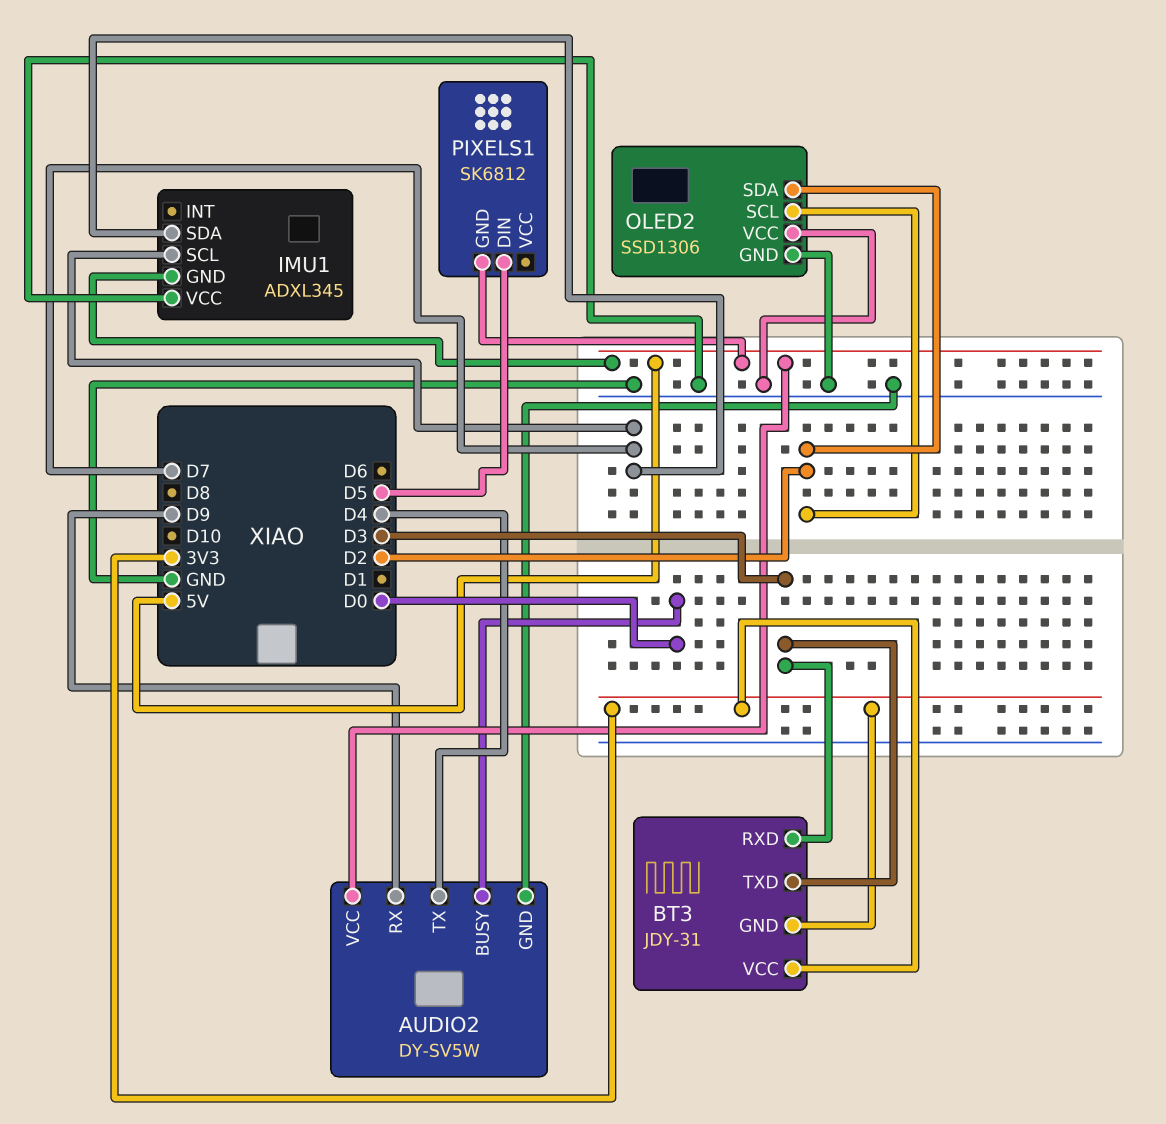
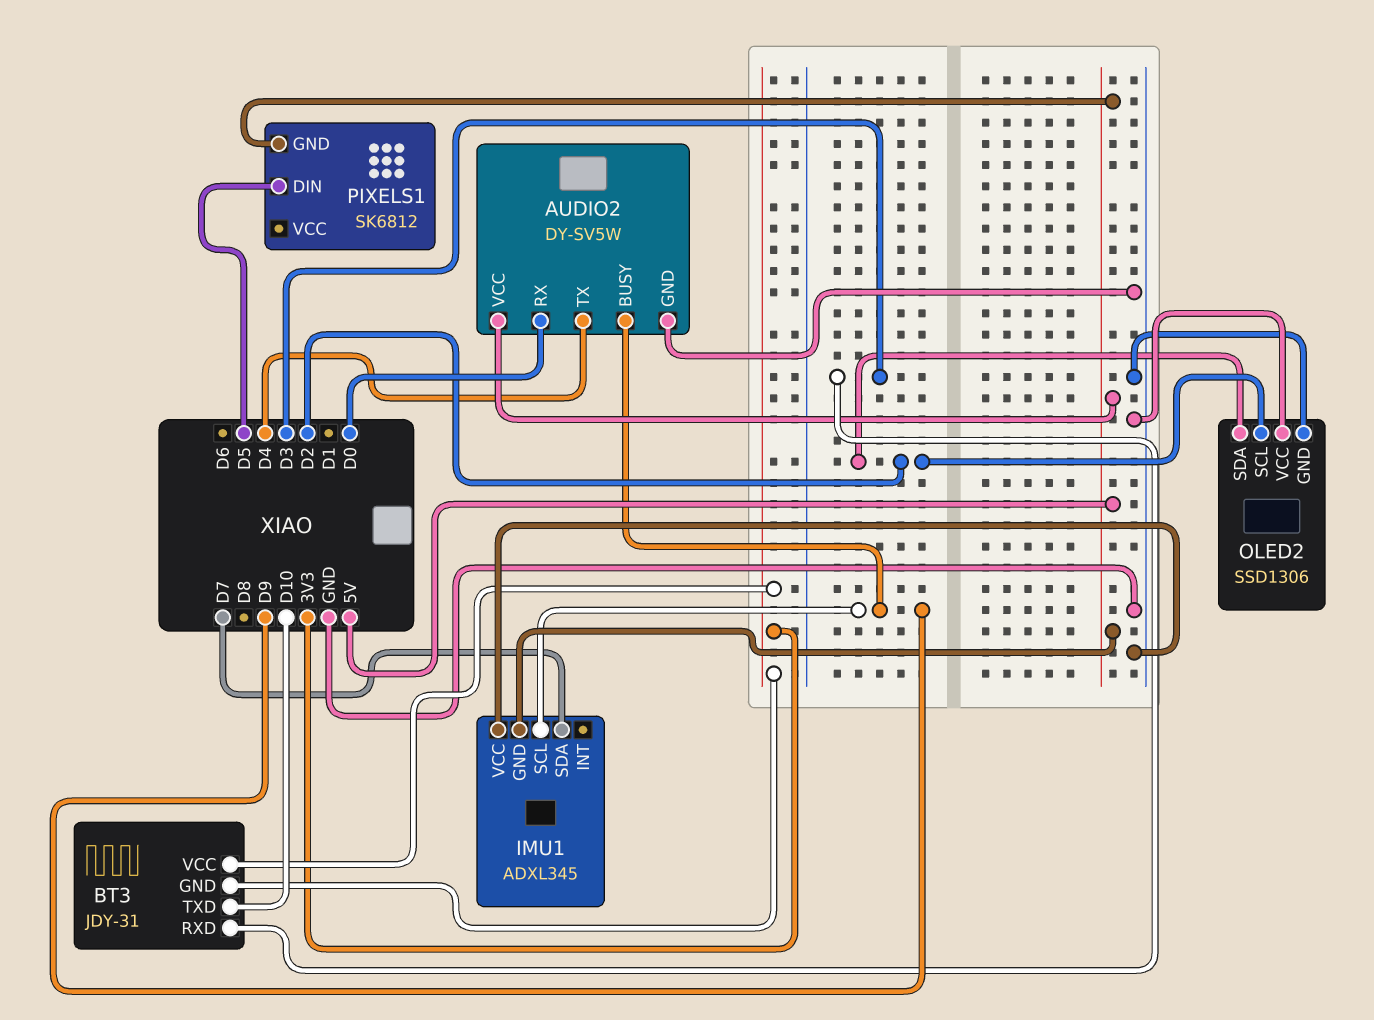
AUDIO2 pin BUSY: D0 -> D9
AUDIO2 pin RX: D9 -> D0
BT3 pin TXD: D3 -> D10
IMU1 pin SCL: D7 -> D9

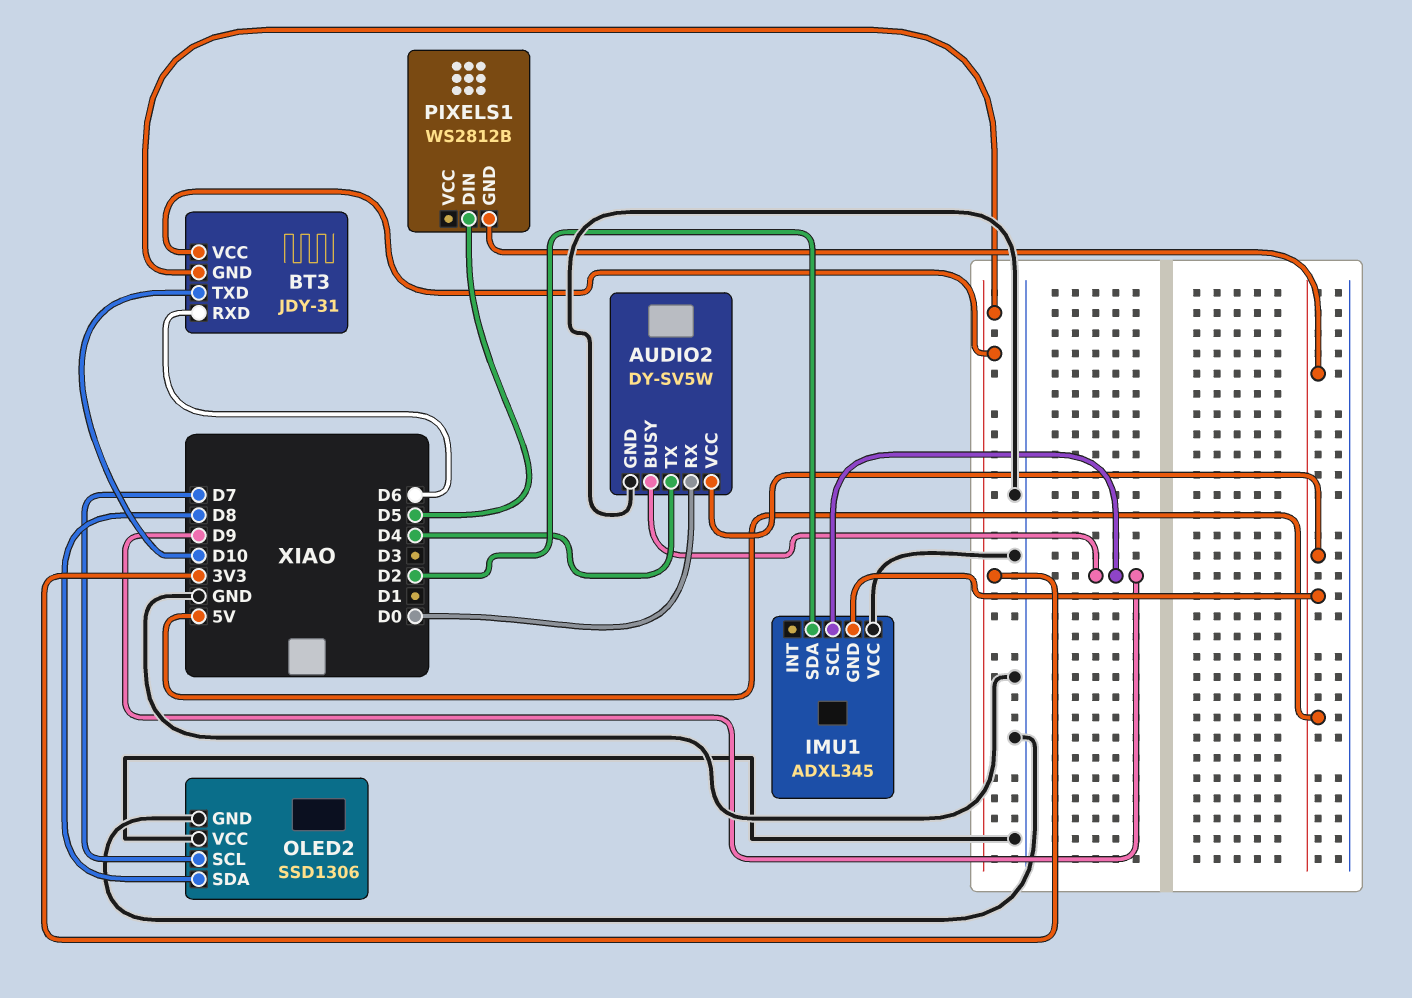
BT3 pin RXD: D3 -> D6
IMU1 pin SDA: D7 -> D2
OLED2 pin SCL: D2 -> D7
OLED2 pin SDA: D2 -> D8
PIXELS1: SK6812 -> WS2812B

